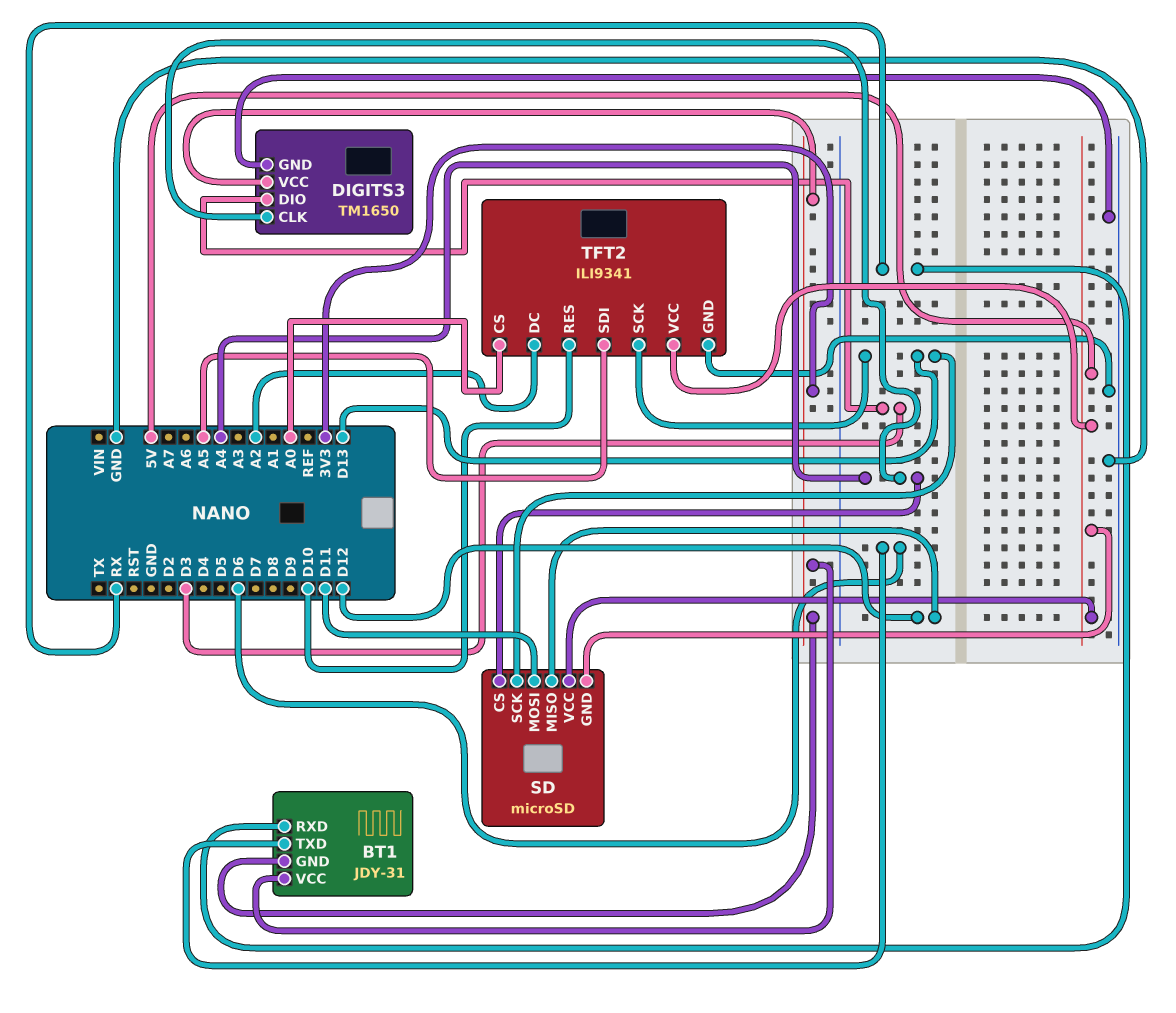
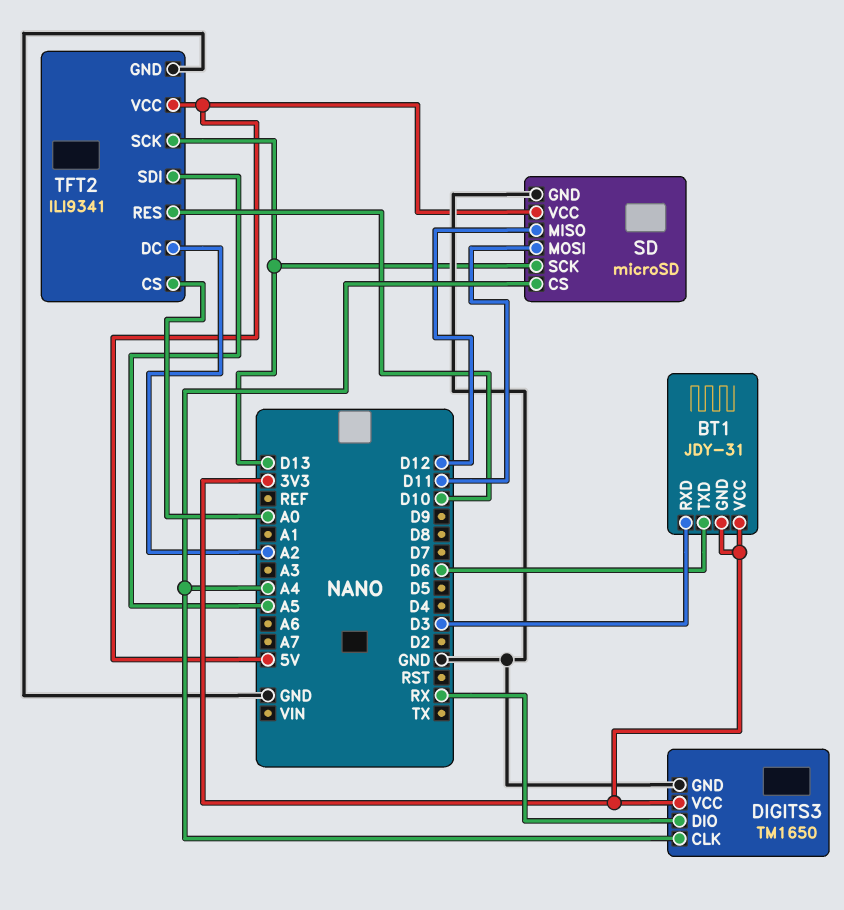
BT1 pin RXD: RX -> D3
DIGITS3 pin DIO: D3 -> RX
SD pin GND: 5V -> GND

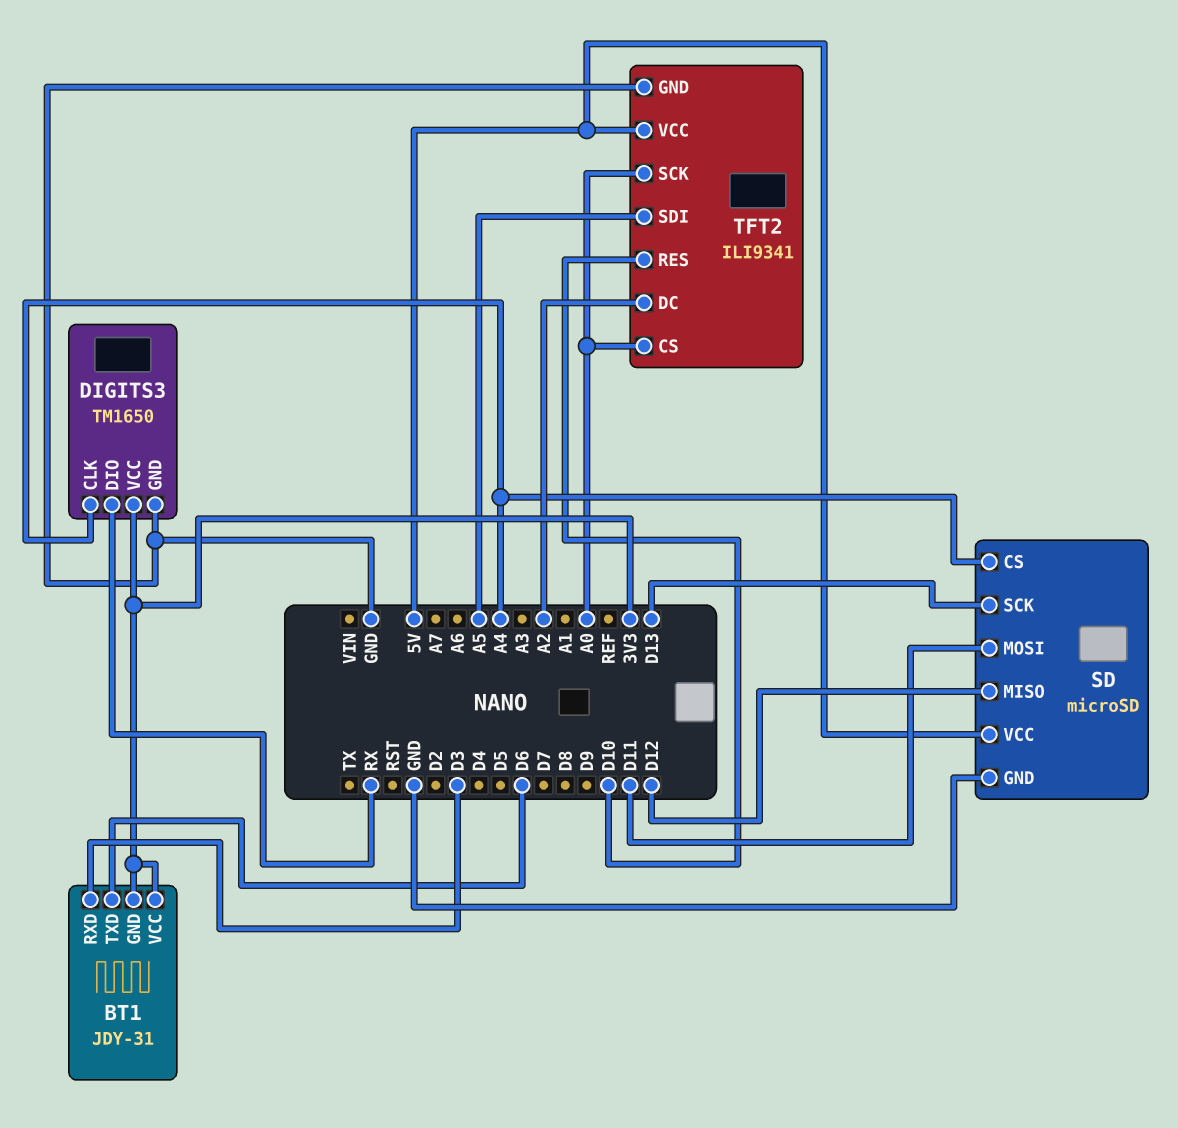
TFT2 pin SCK: D13 -> A0

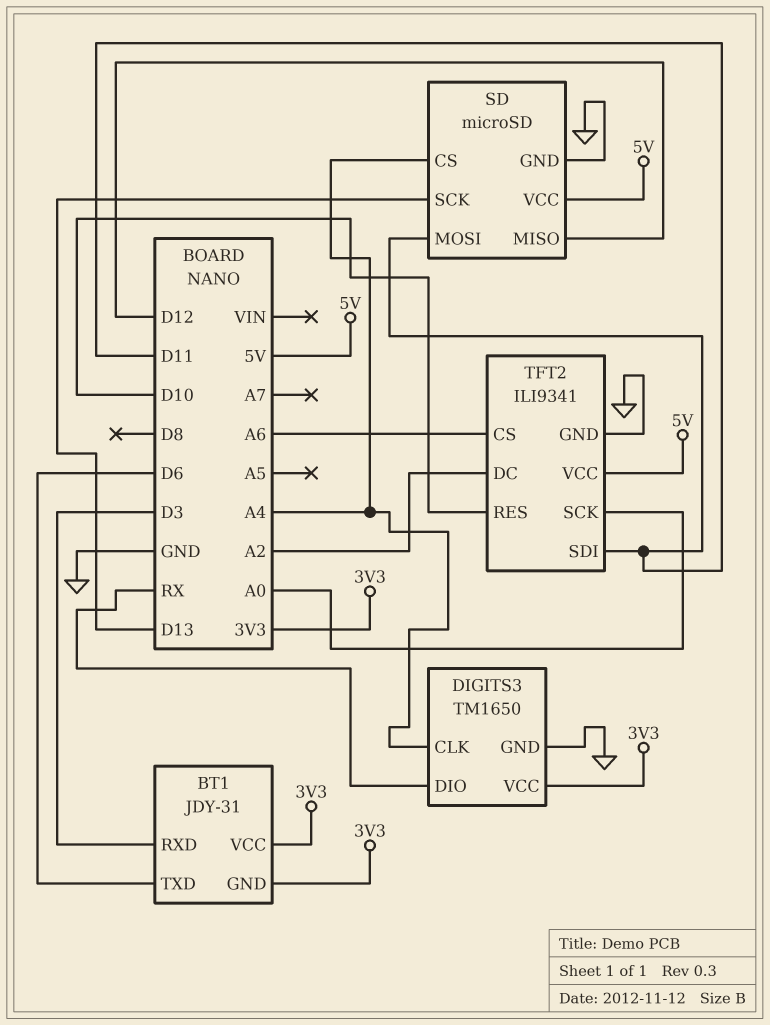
TFT2 pin CS: A0 -> A6
TFT2 pin SDI: A5 -> D11

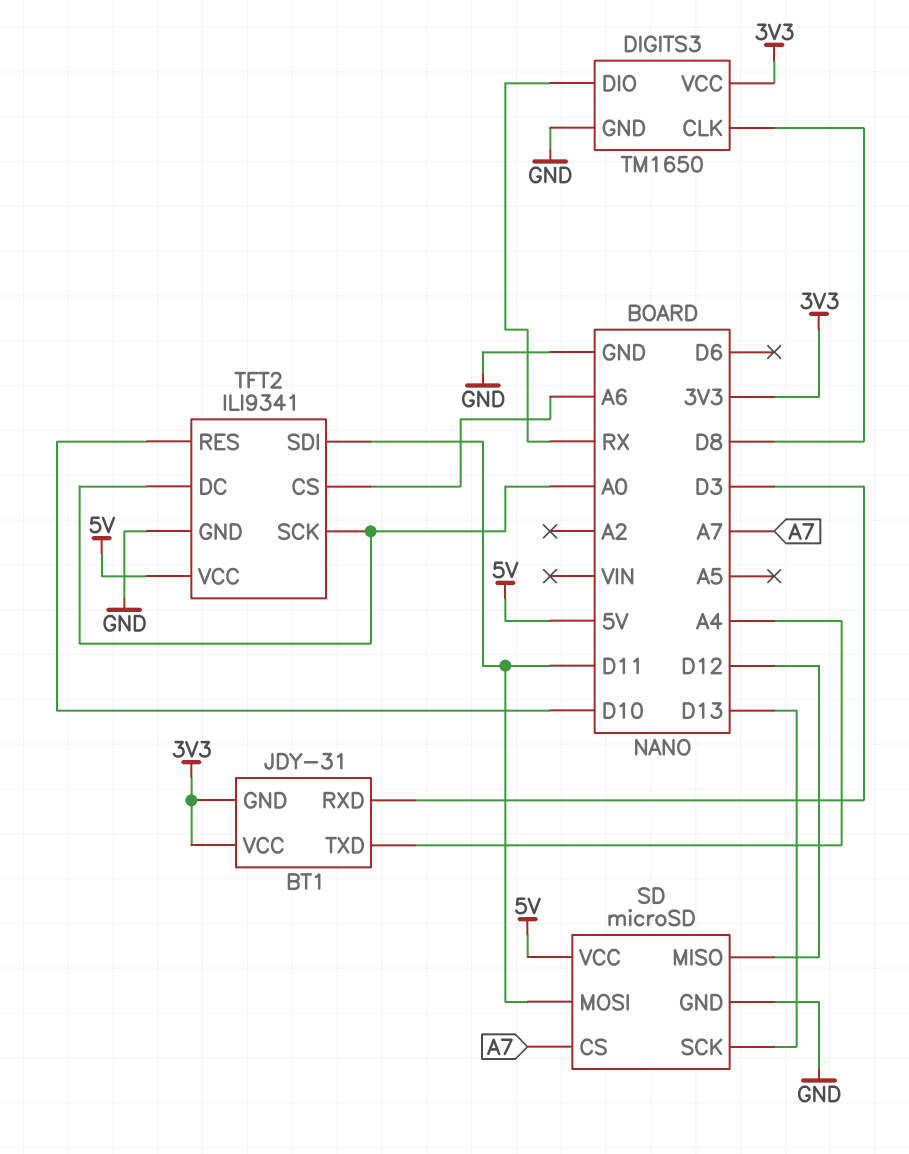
BT1 pin TXD: D6 -> A4
DIGITS3 pin CLK: A4 -> D8
SD pin CS: A4 -> A7
TFT2 pin DC: A2 -> A0

